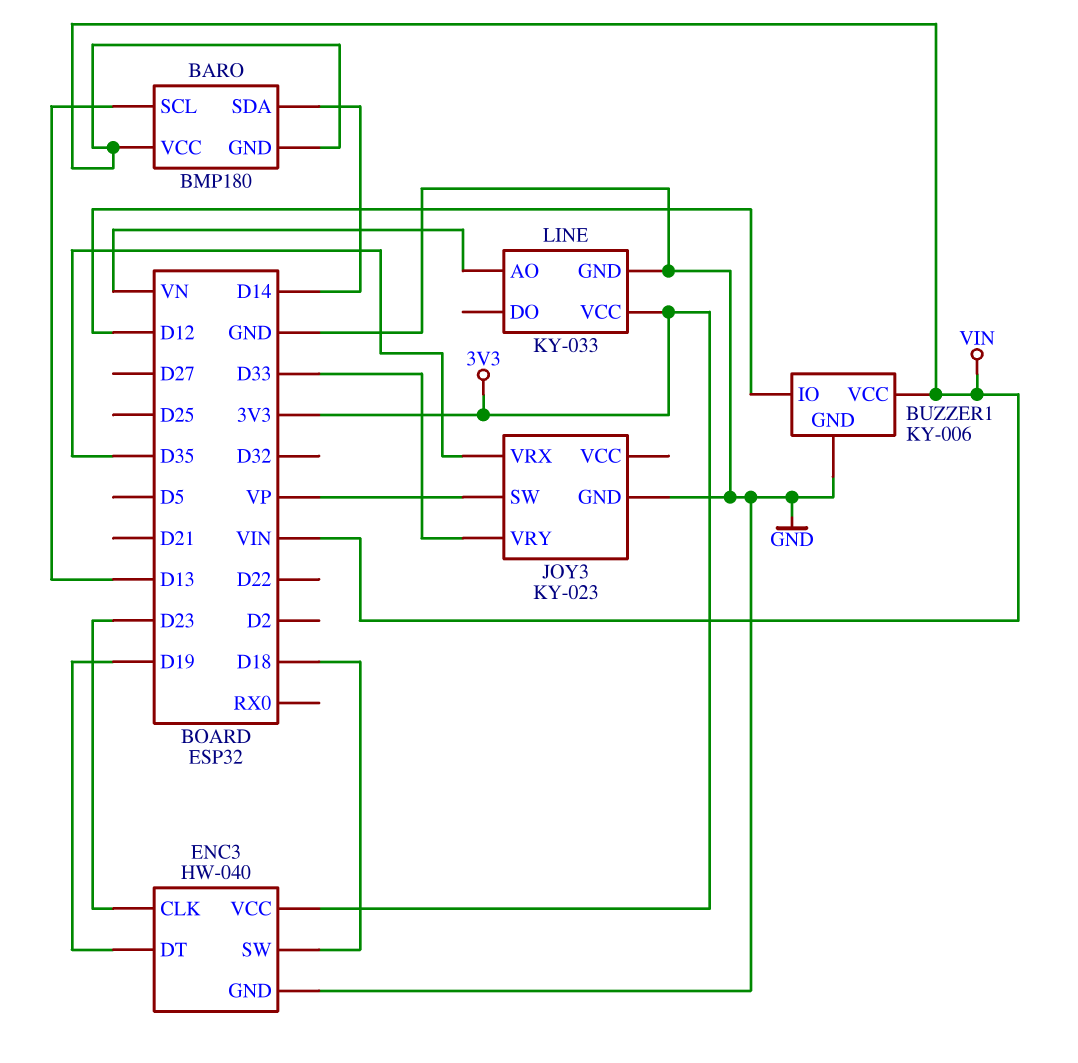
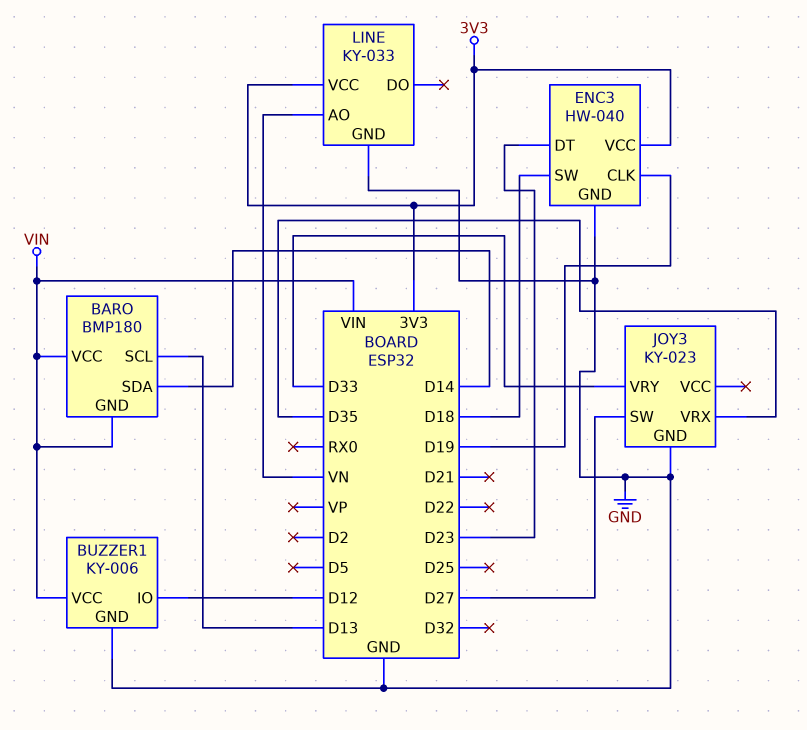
ENC3 pin CLK: D23 -> D19
ENC3 pin DT: D19 -> D23
JOY3 pin SW: VP -> D27

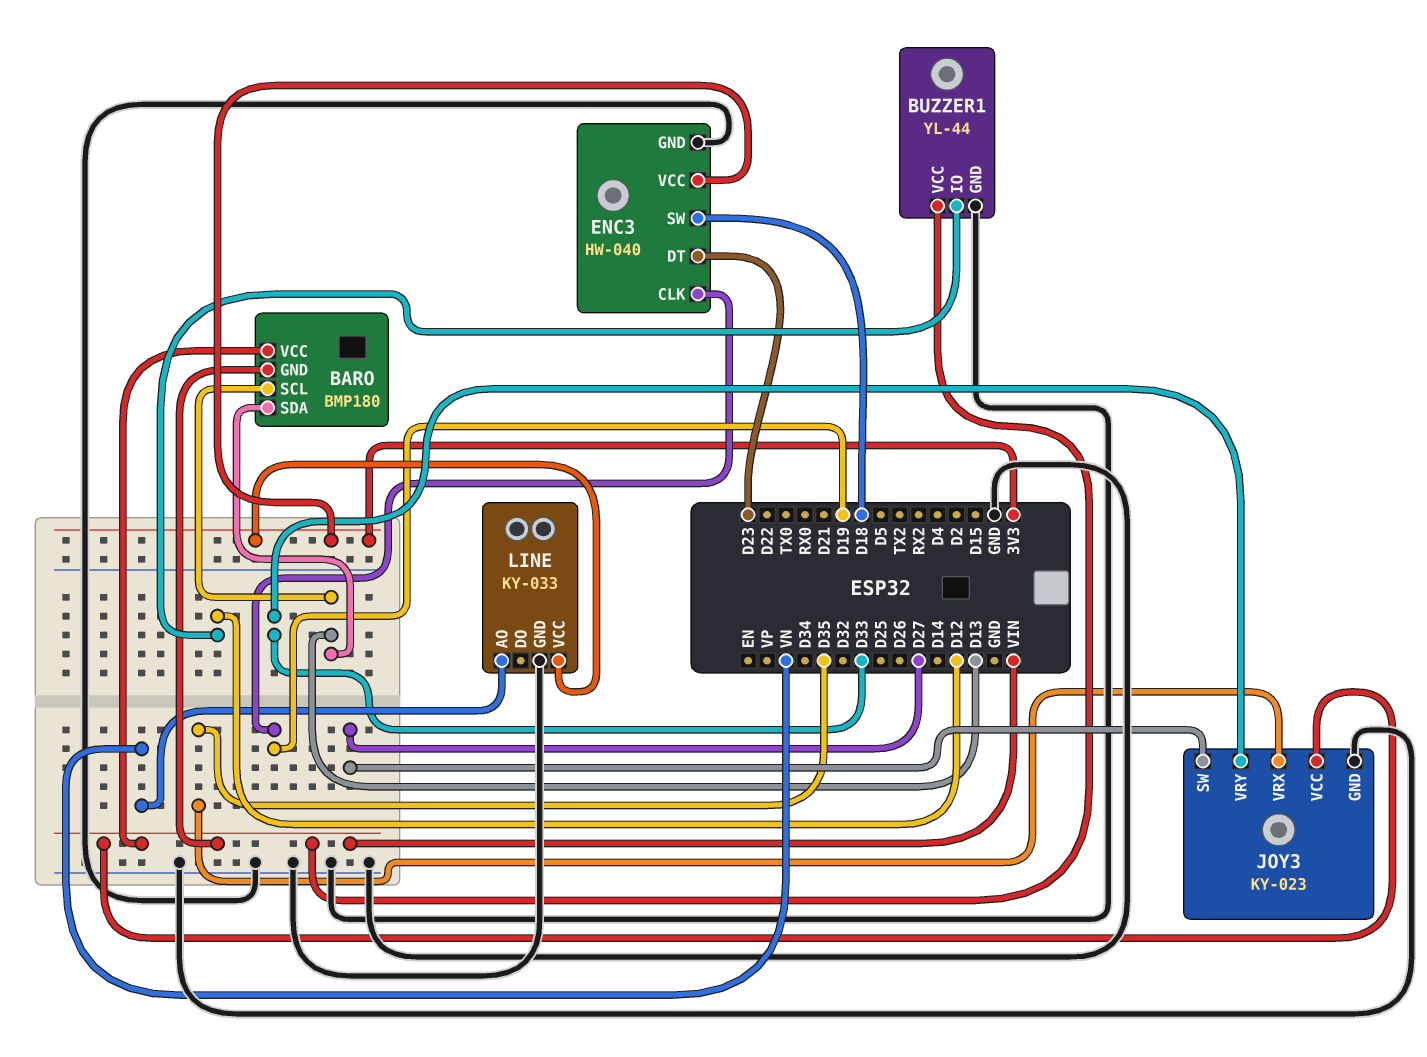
BARO pin SDA: D14 -> D13
BUZZER1: KY-006 -> YL-44
JOY3 pin VCC: none -> VIN

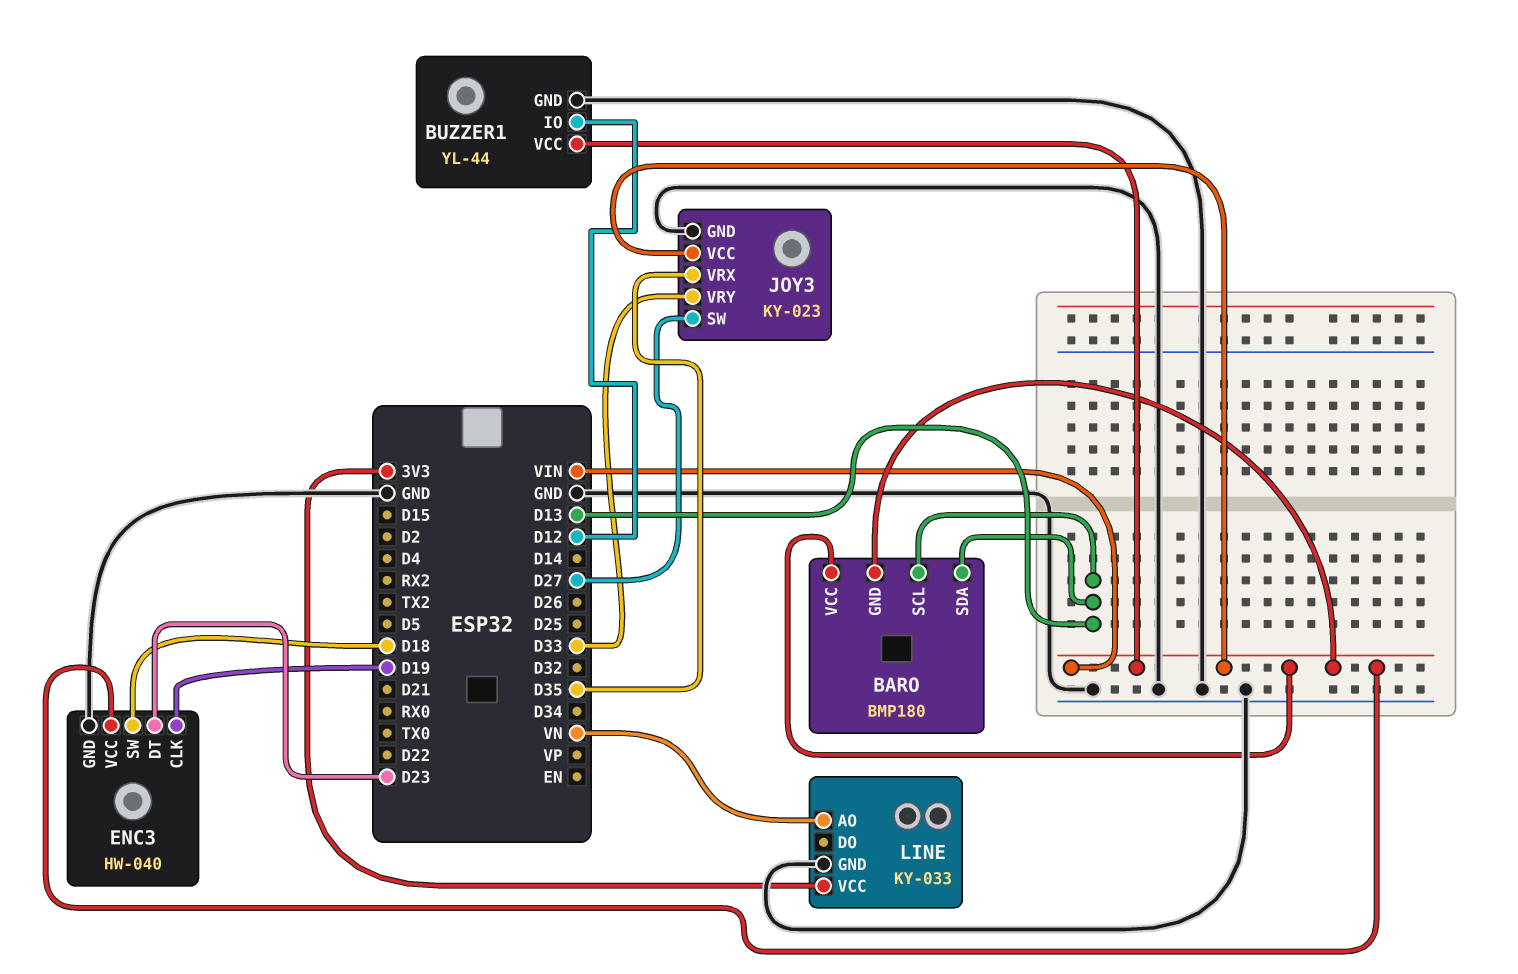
ENC3 pin VCC: 3V3 -> VIN

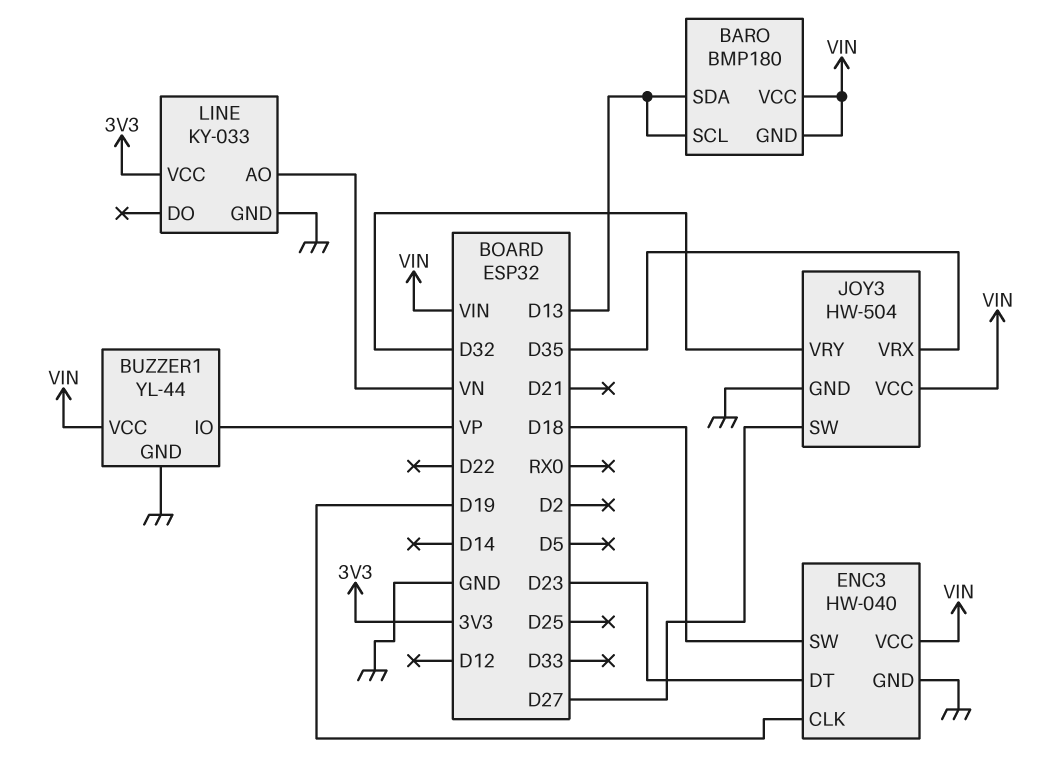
BUZZER1 pin IO: D12 -> VP
JOY3: KY-023 -> HW-504
JOY3 pin VRY: D33 -> D32

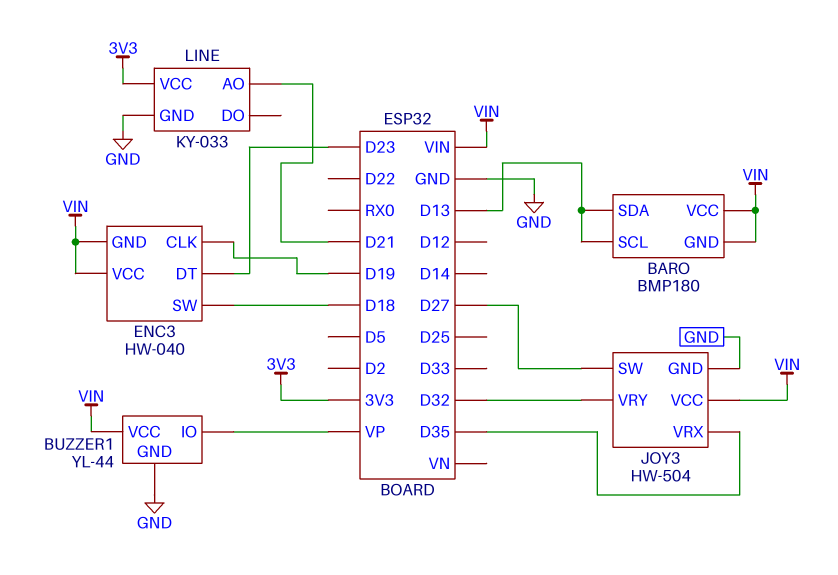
ENC3 pin GND: GND -> VIN
LINE pin AO: VN -> D21

